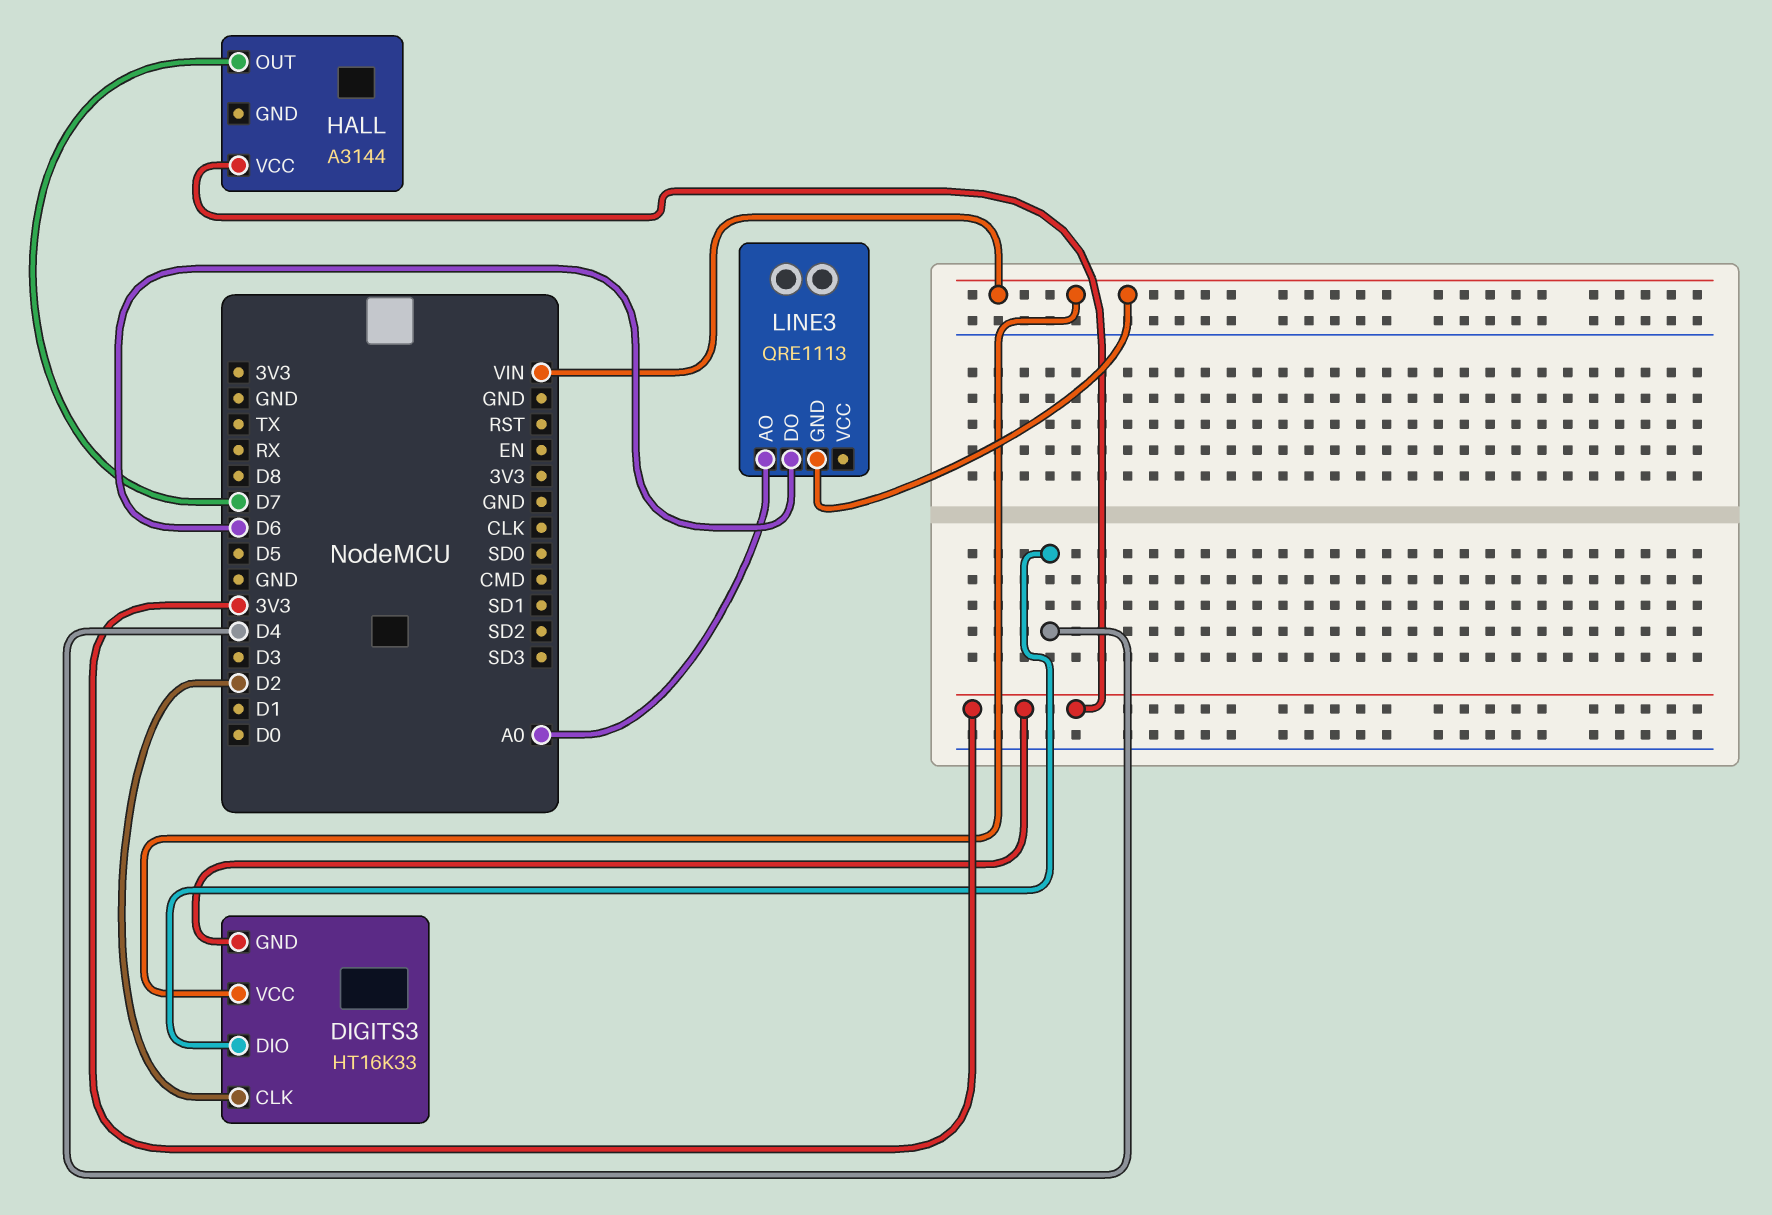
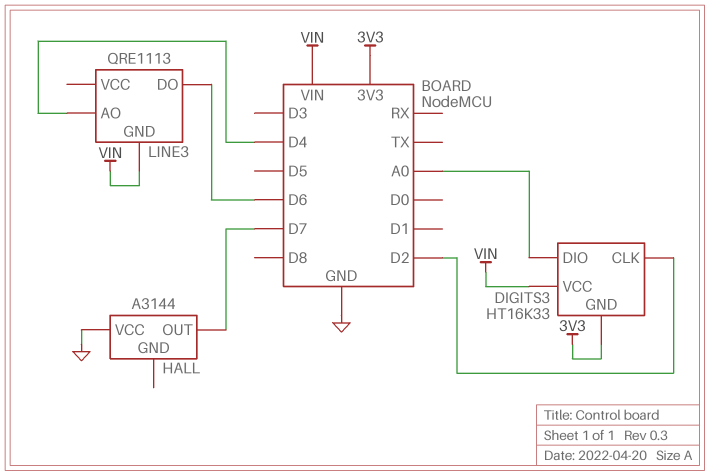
DIGITS3 pin DIO: D4 -> A0
HALL pin VCC: 3V3 -> GND
LINE3 pin AO: A0 -> D4

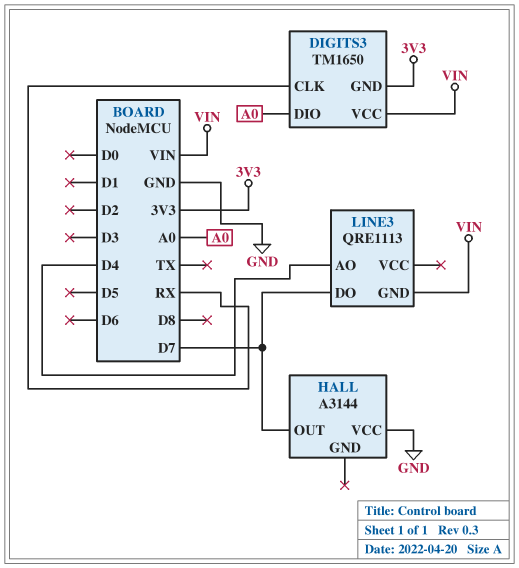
DIGITS3: HT16K33 -> TM1650
DIGITS3 pin CLK: D2 -> RX
LINE3 pin DO: D6 -> D7

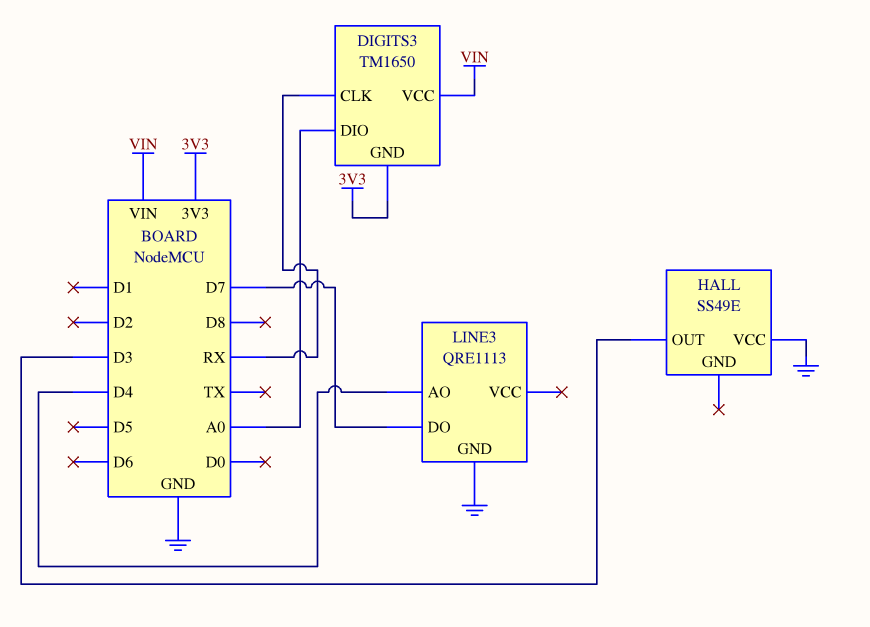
HALL: A3144 -> SS49E
HALL pin OUT: D7 -> D3
LINE3 pin GND: VIN -> GND

